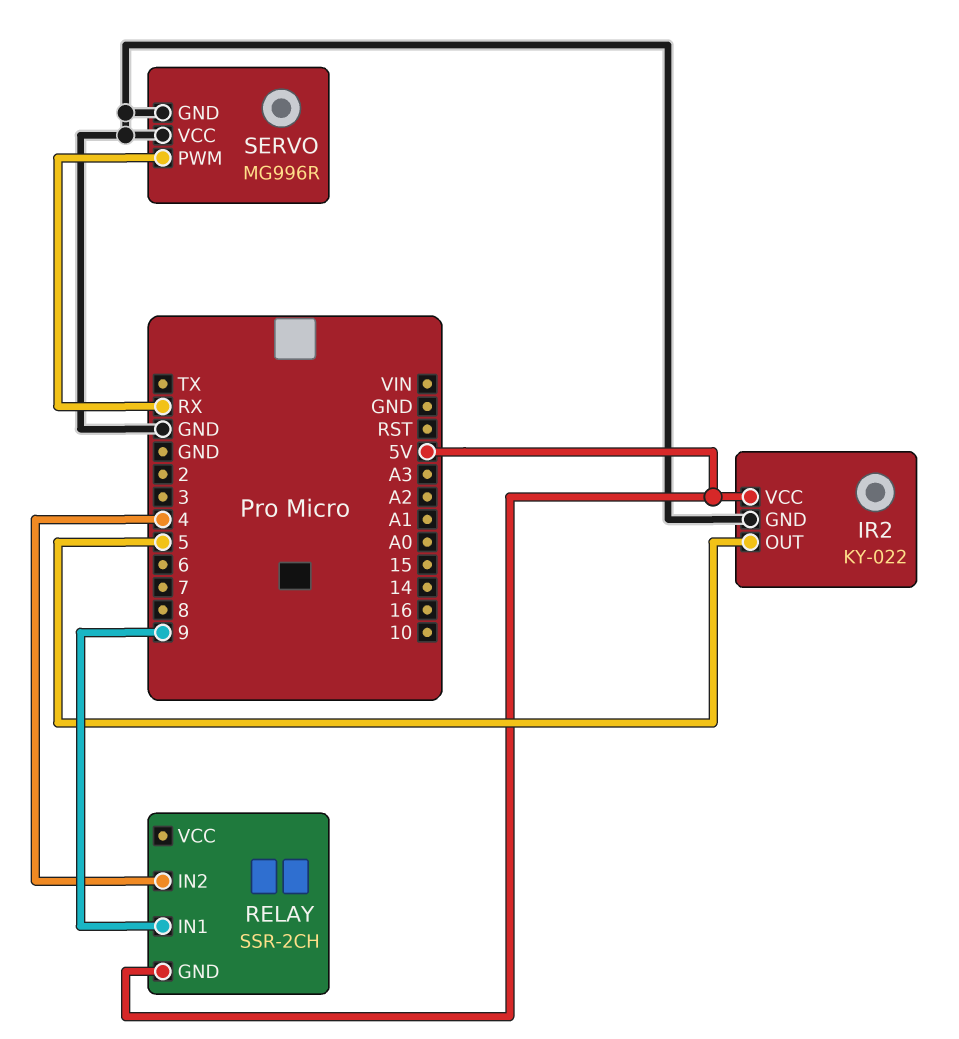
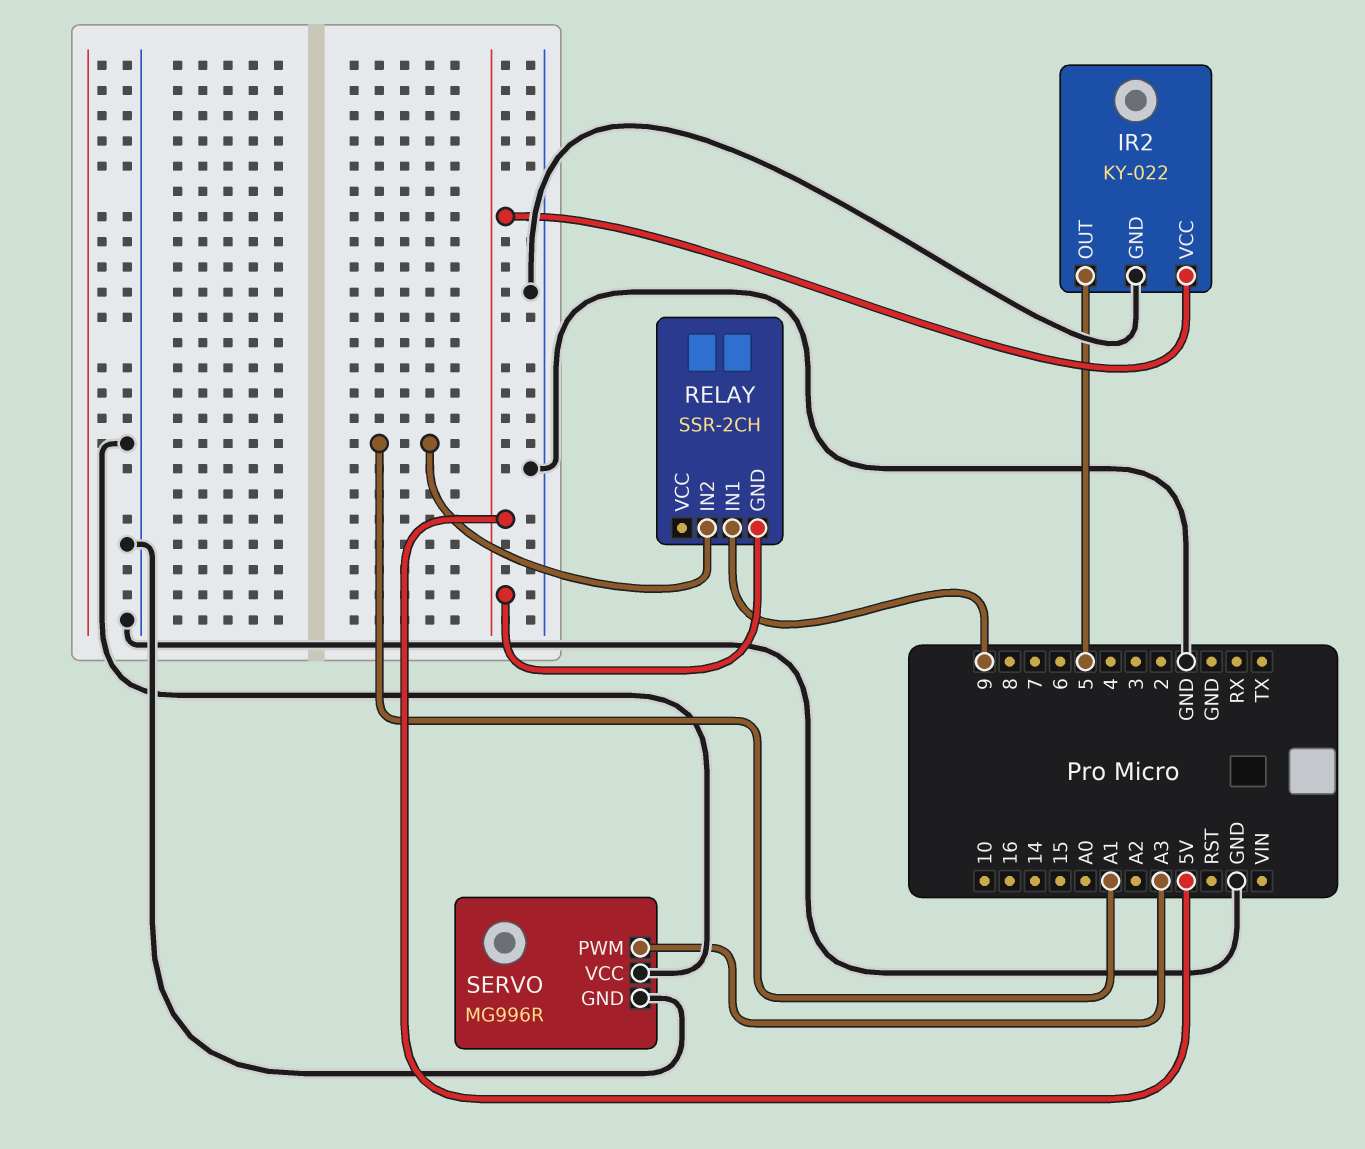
RELAY pin IN2: 4 -> A1
SERVO pin PWM: RX -> A3

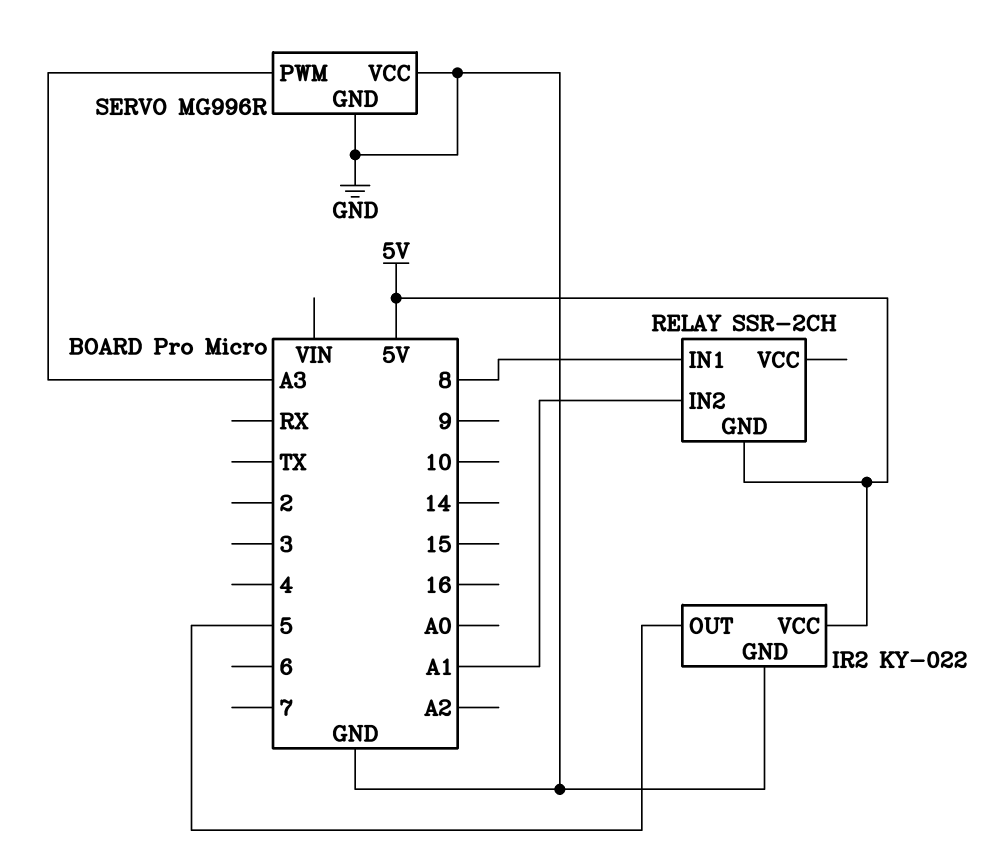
RELAY pin IN1: 9 -> 8

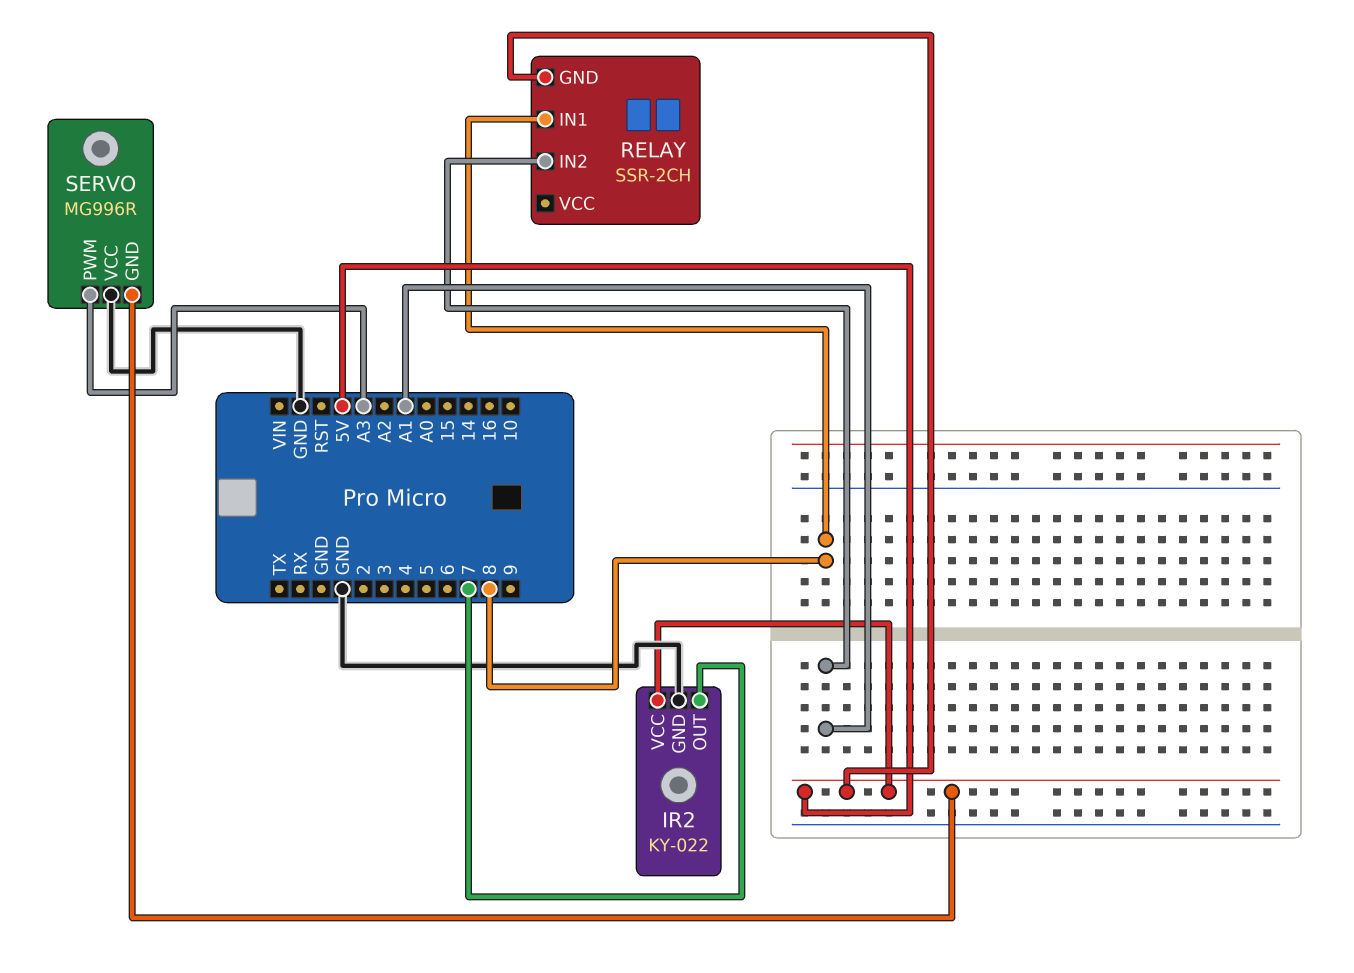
IR2 pin OUT: 5 -> 7
SERVO pin GND: GND -> 5V

